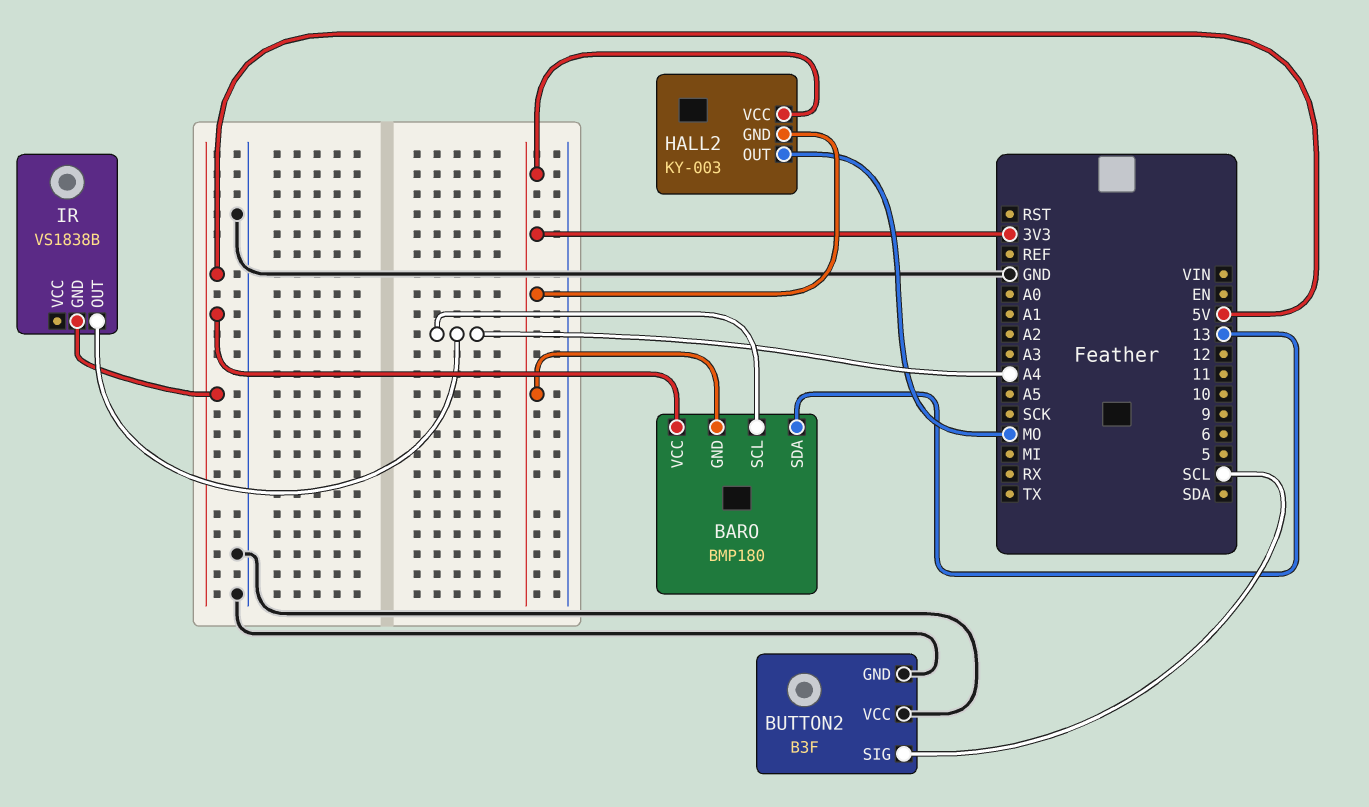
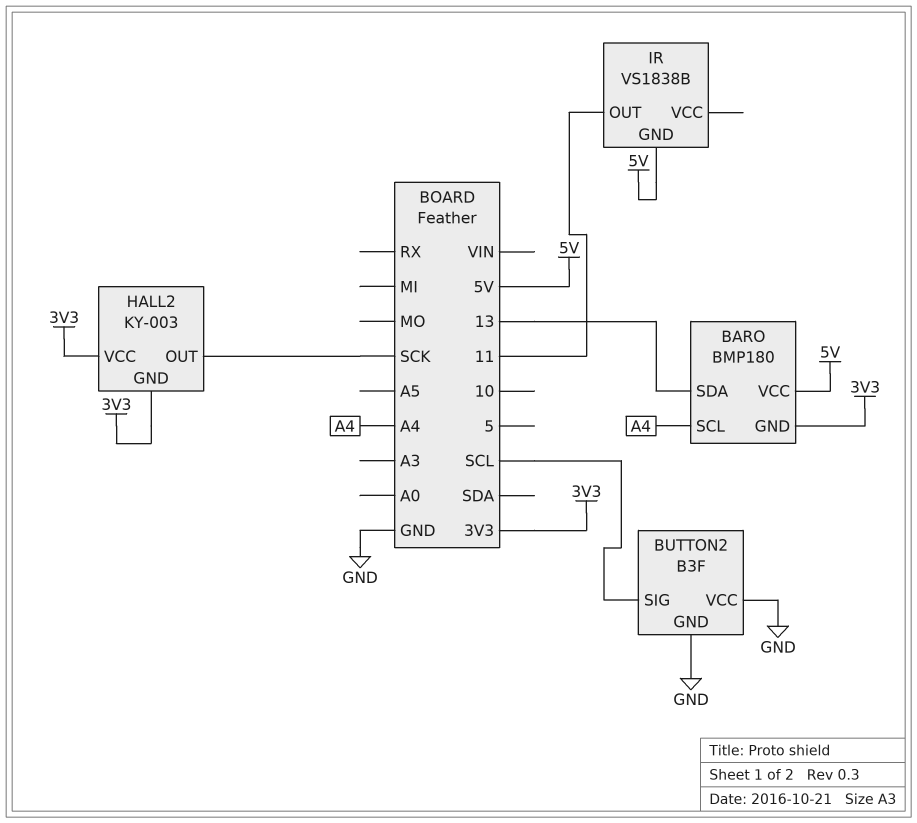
HALL2 pin OUT: MO -> SCK
IR pin OUT: A4 -> 11

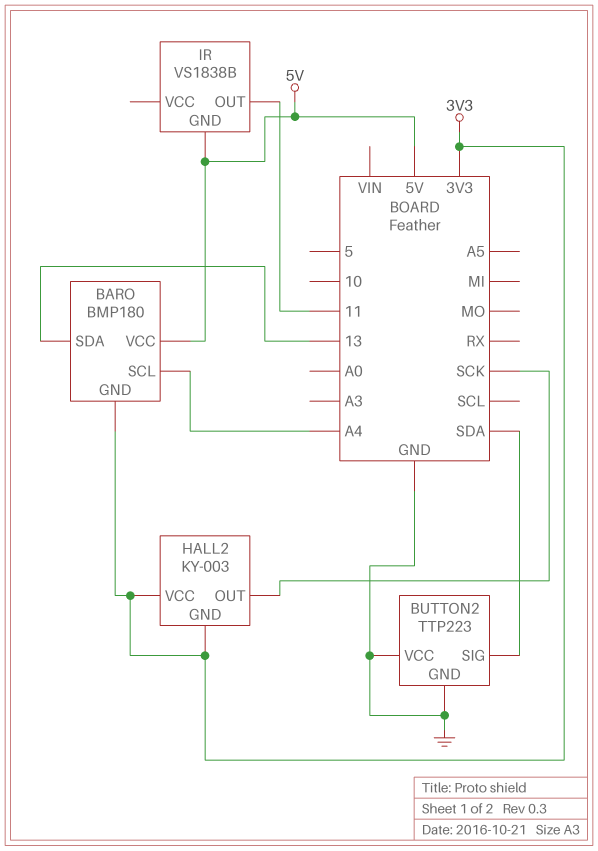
BUTTON2: B3F -> TTP223
BUTTON2 pin SIG: SCL -> SDA

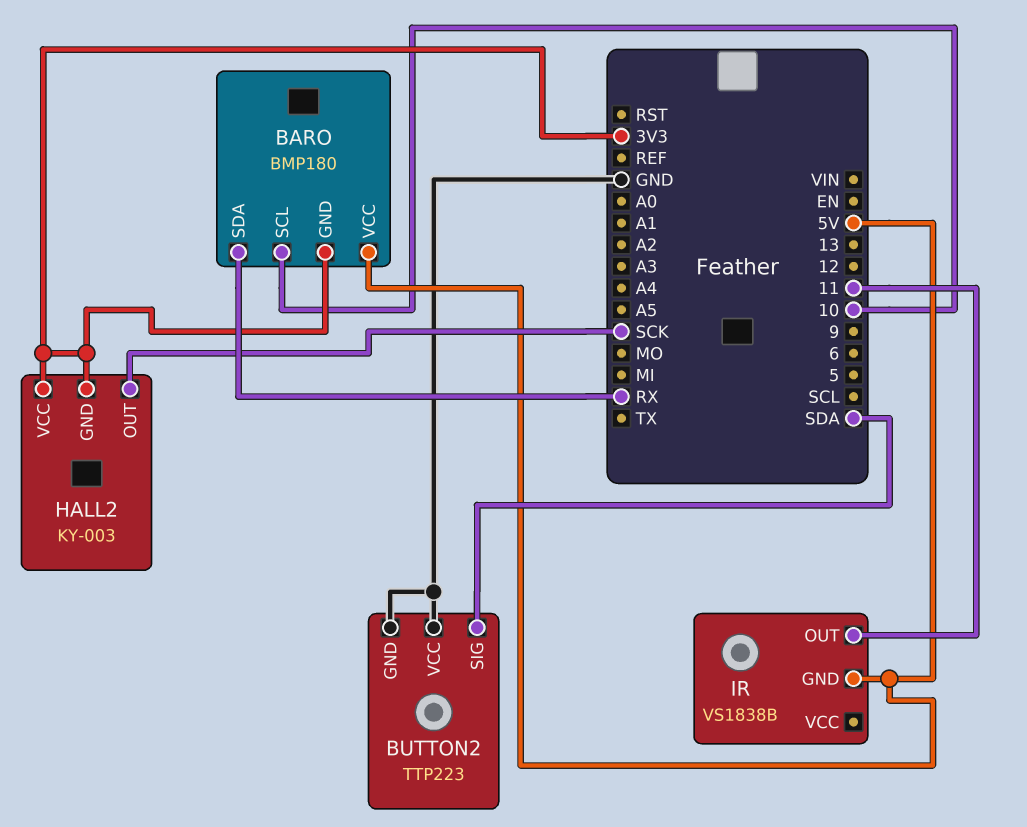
BARO pin SCL: A4 -> 10
BARO pin SDA: 13 -> RX

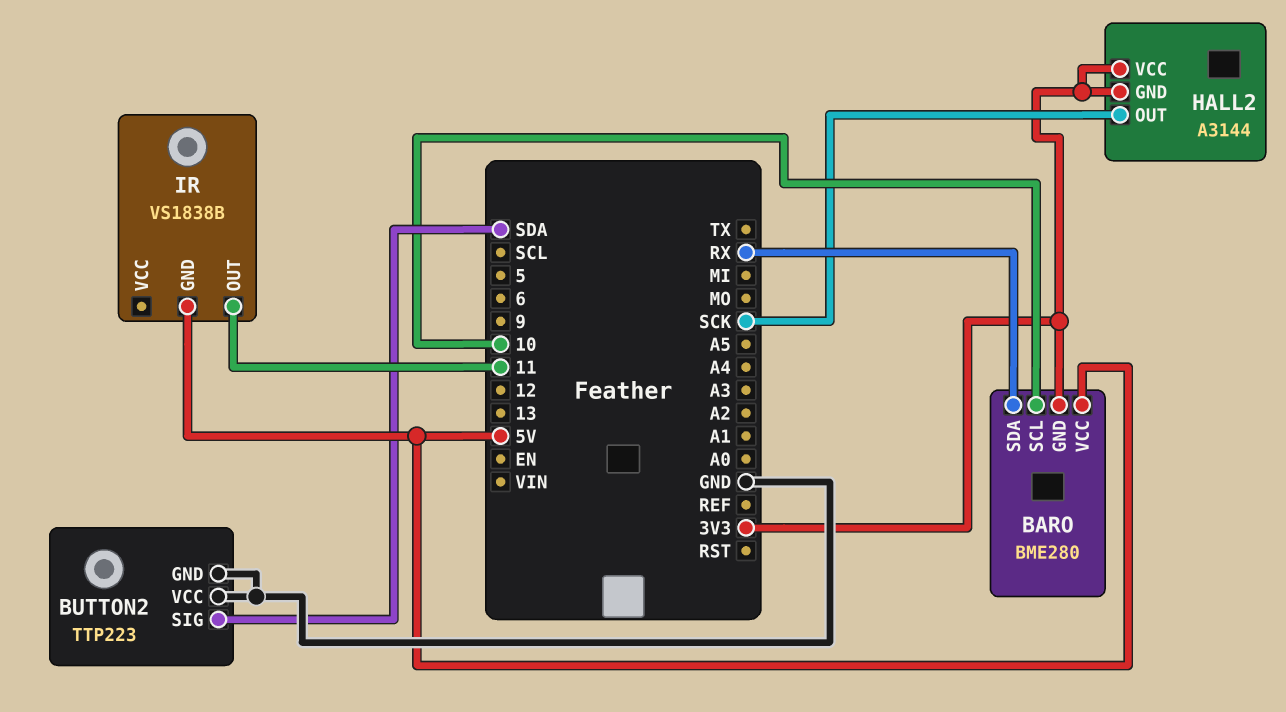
BARO: BMP180 -> BME280
HALL2: KY-003 -> A3144

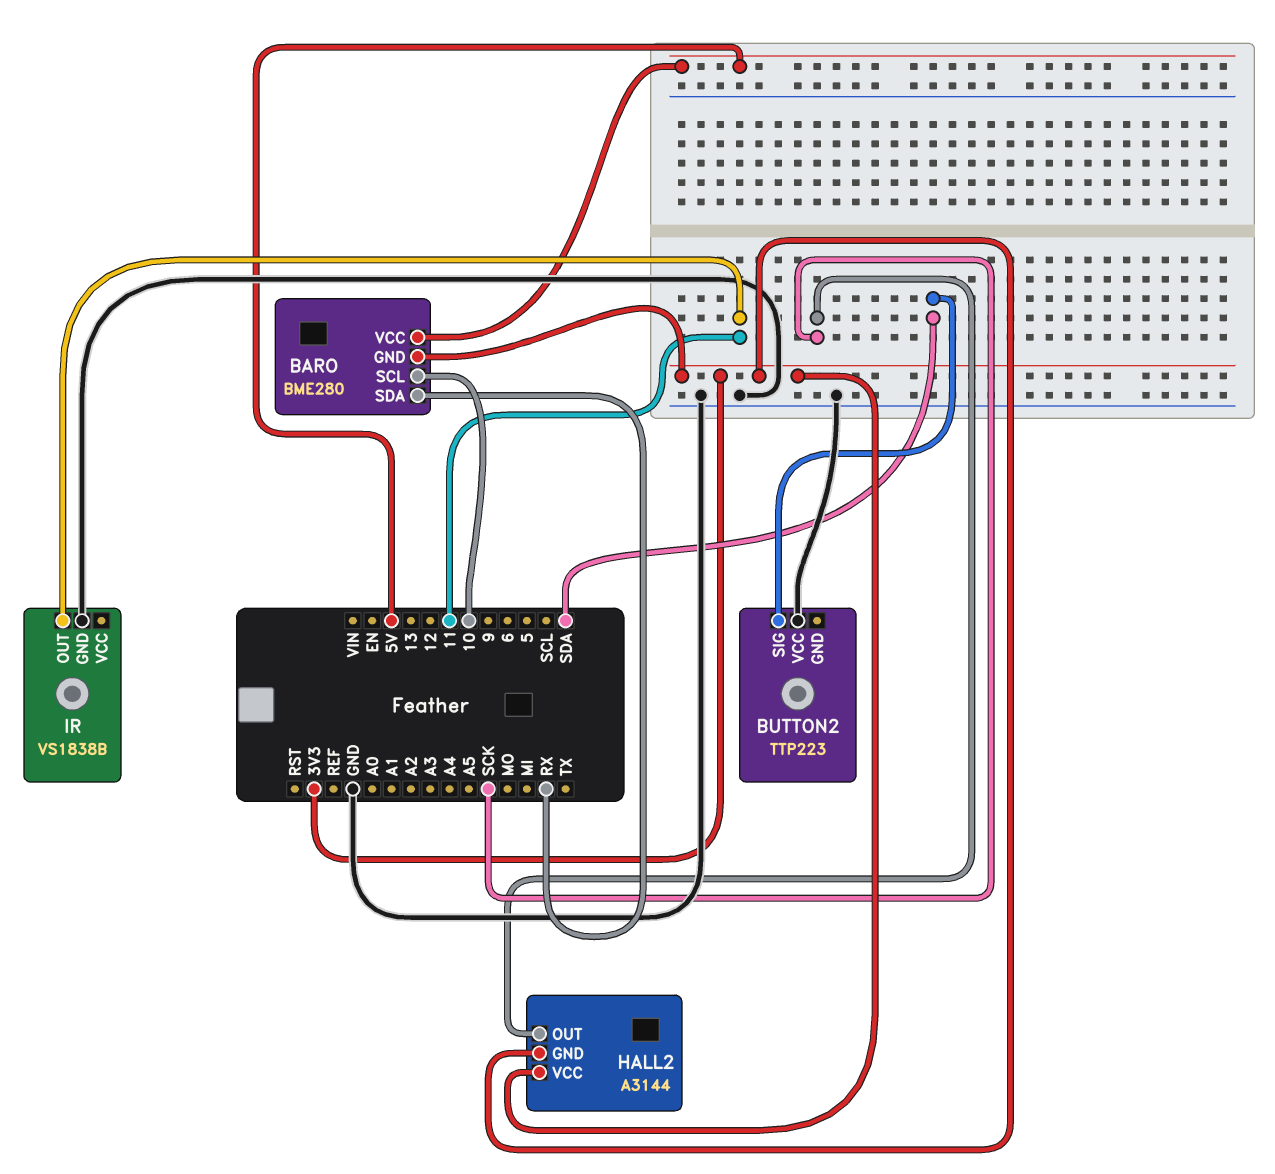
BUTTON2 pin GND: GND -> none
IR pin GND: 5V -> GND

